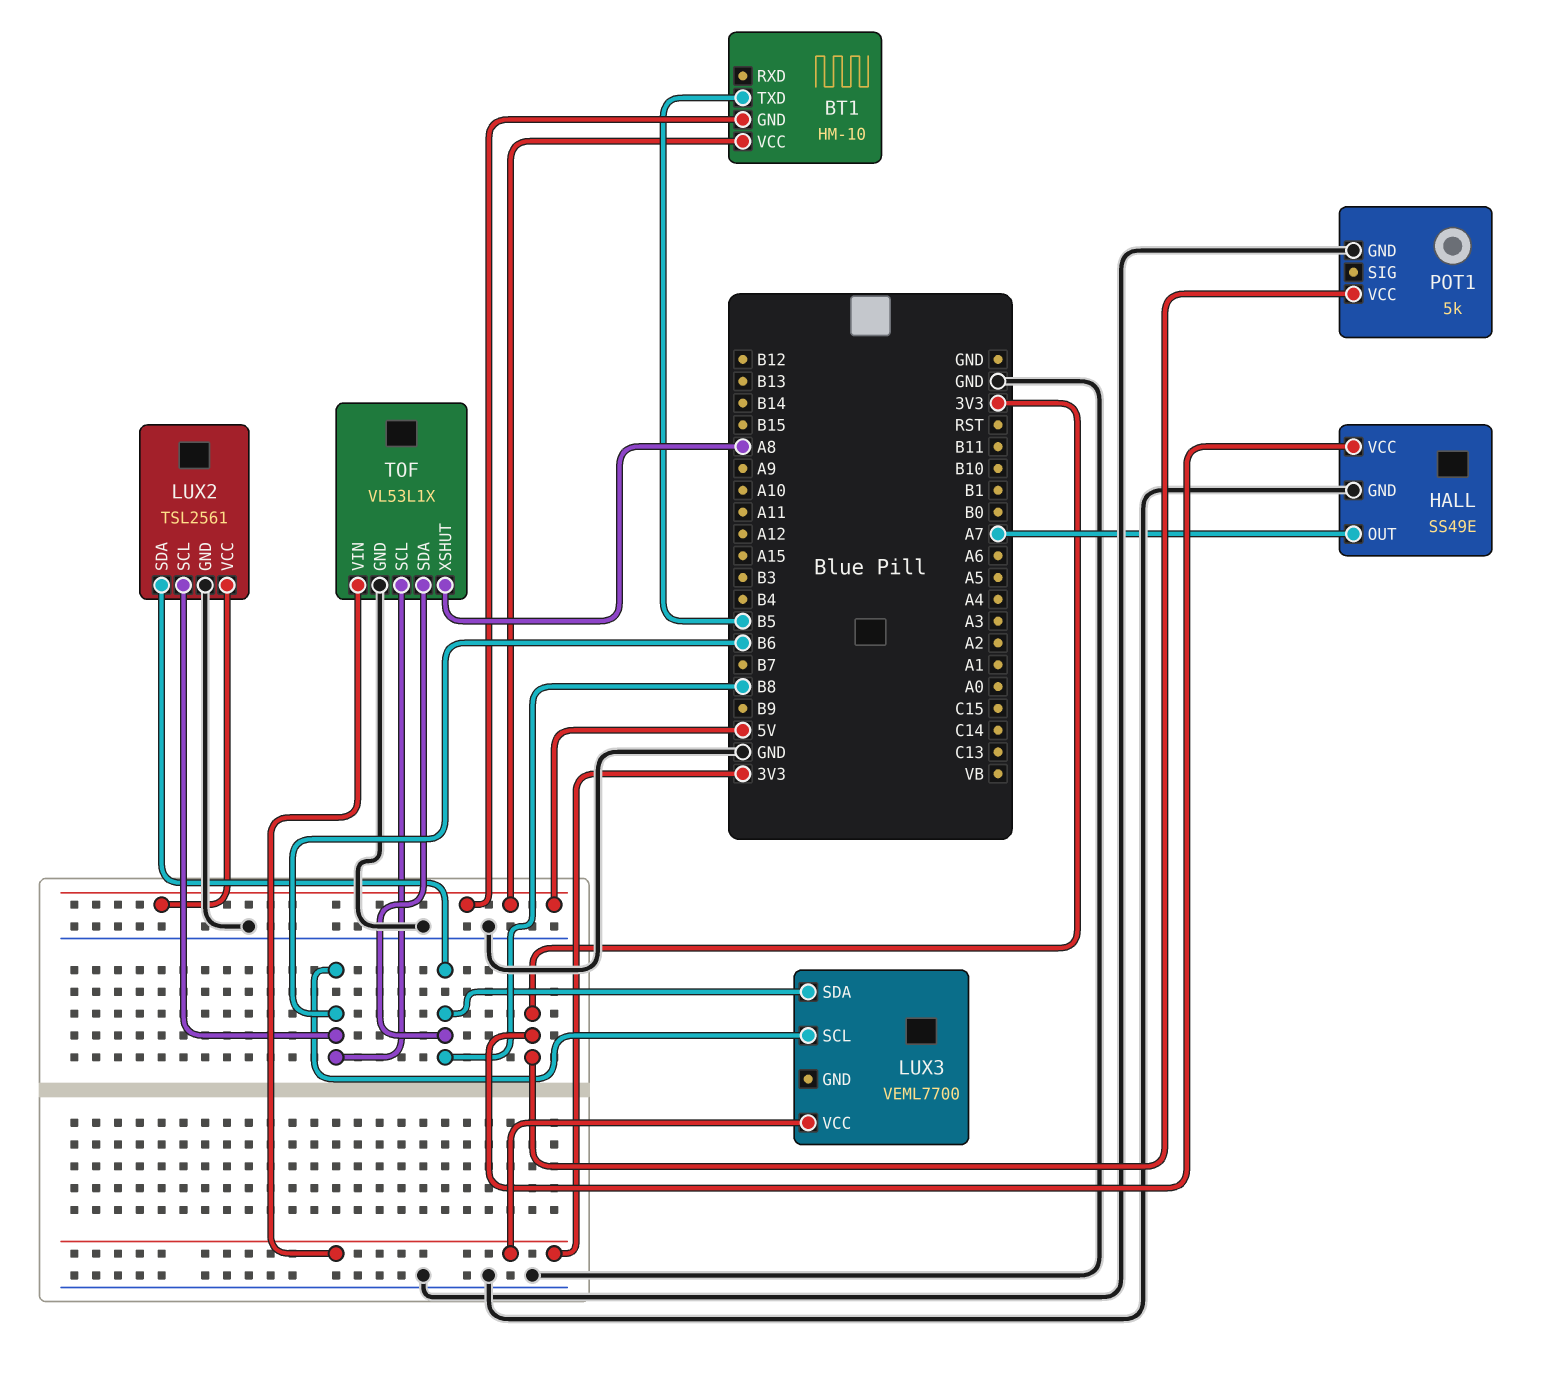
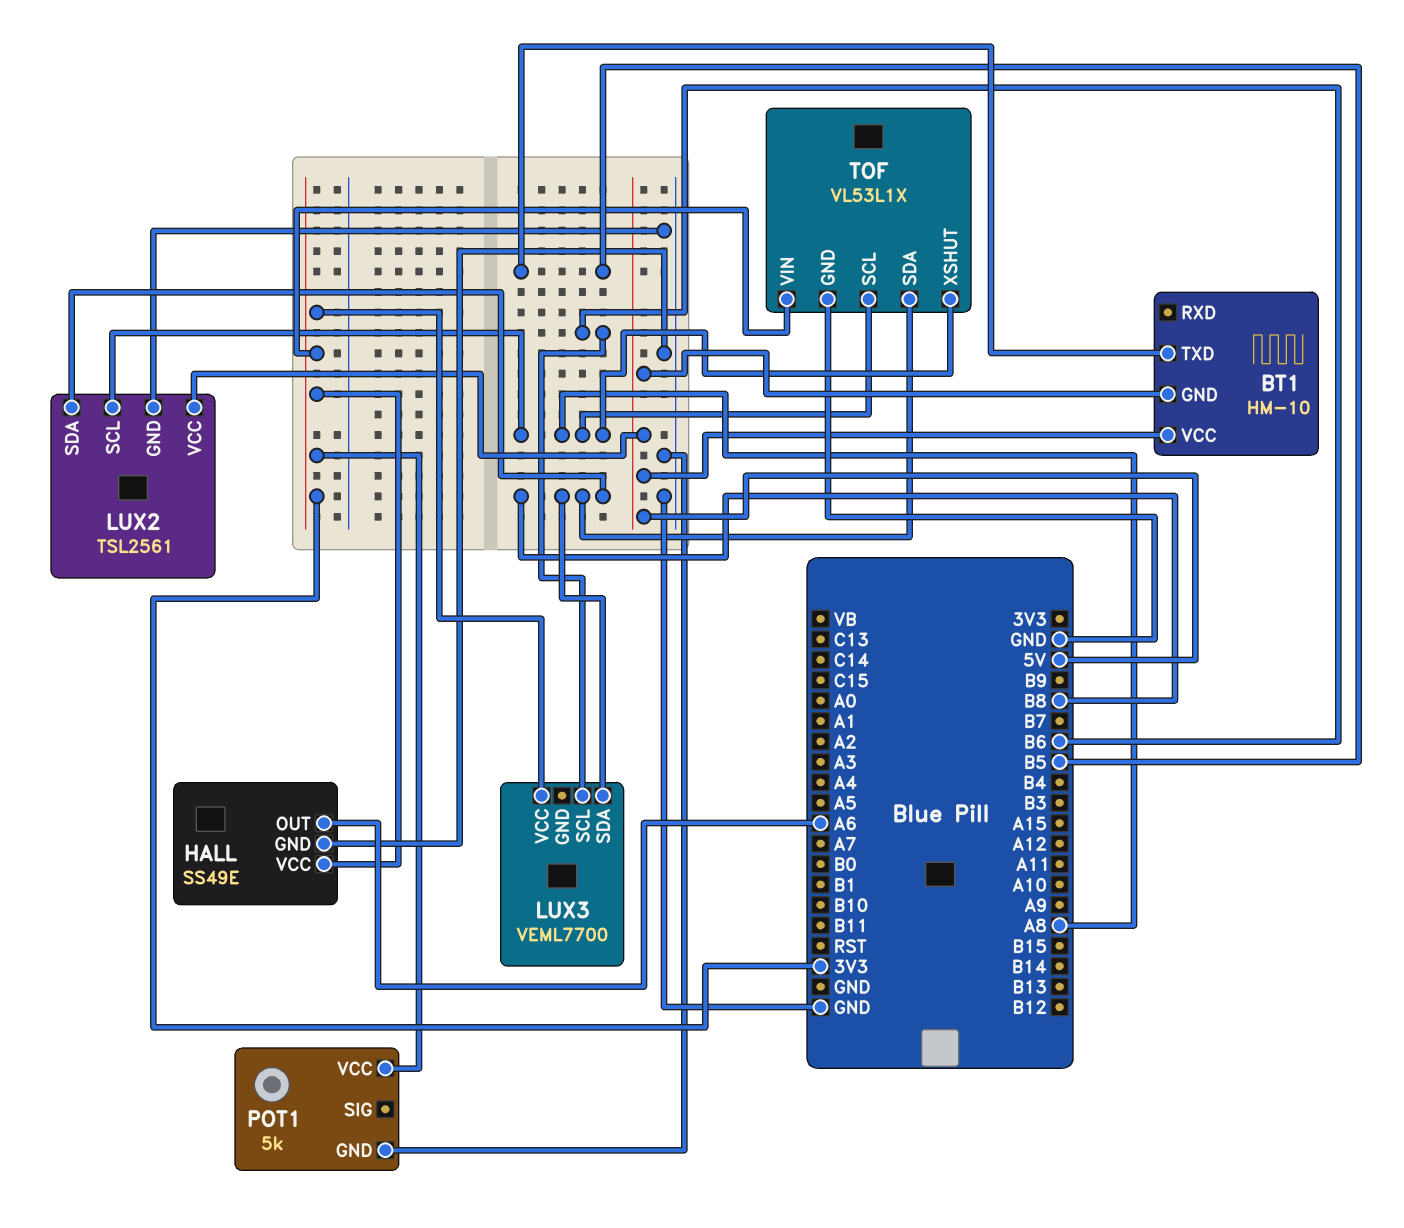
HALL pin OUT: A7 -> A6
LUX2 pin SCL: B6 -> A8
TOF pin SCL: B6 -> A8

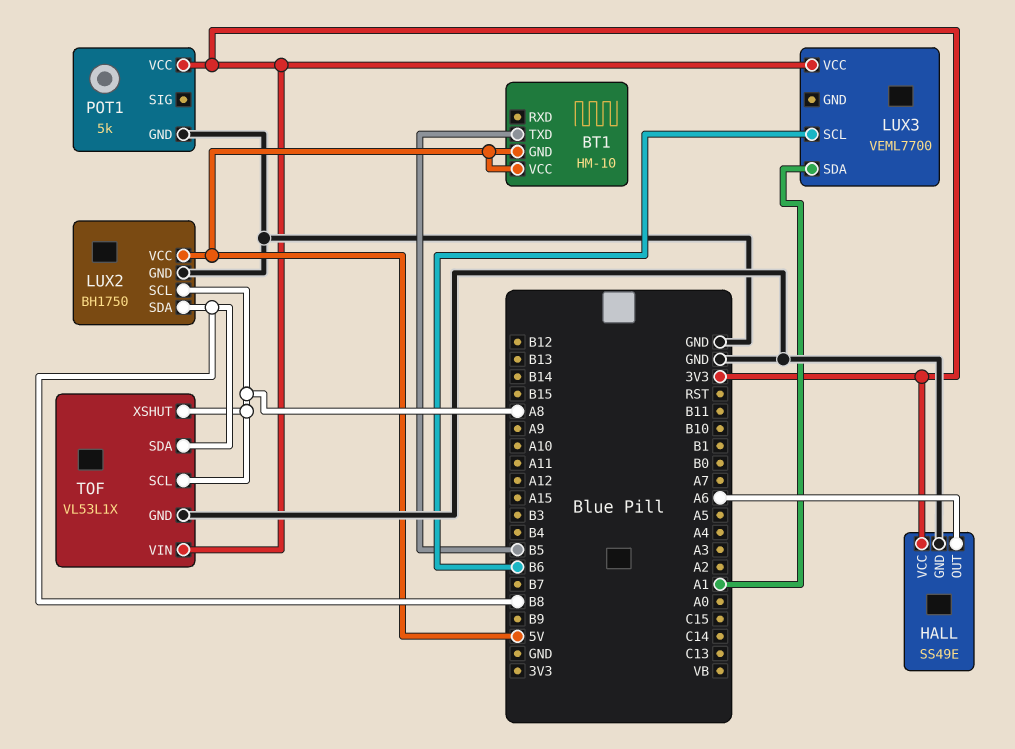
LUX2: TSL2561 -> BH1750
LUX3 pin SDA: B8 -> A1

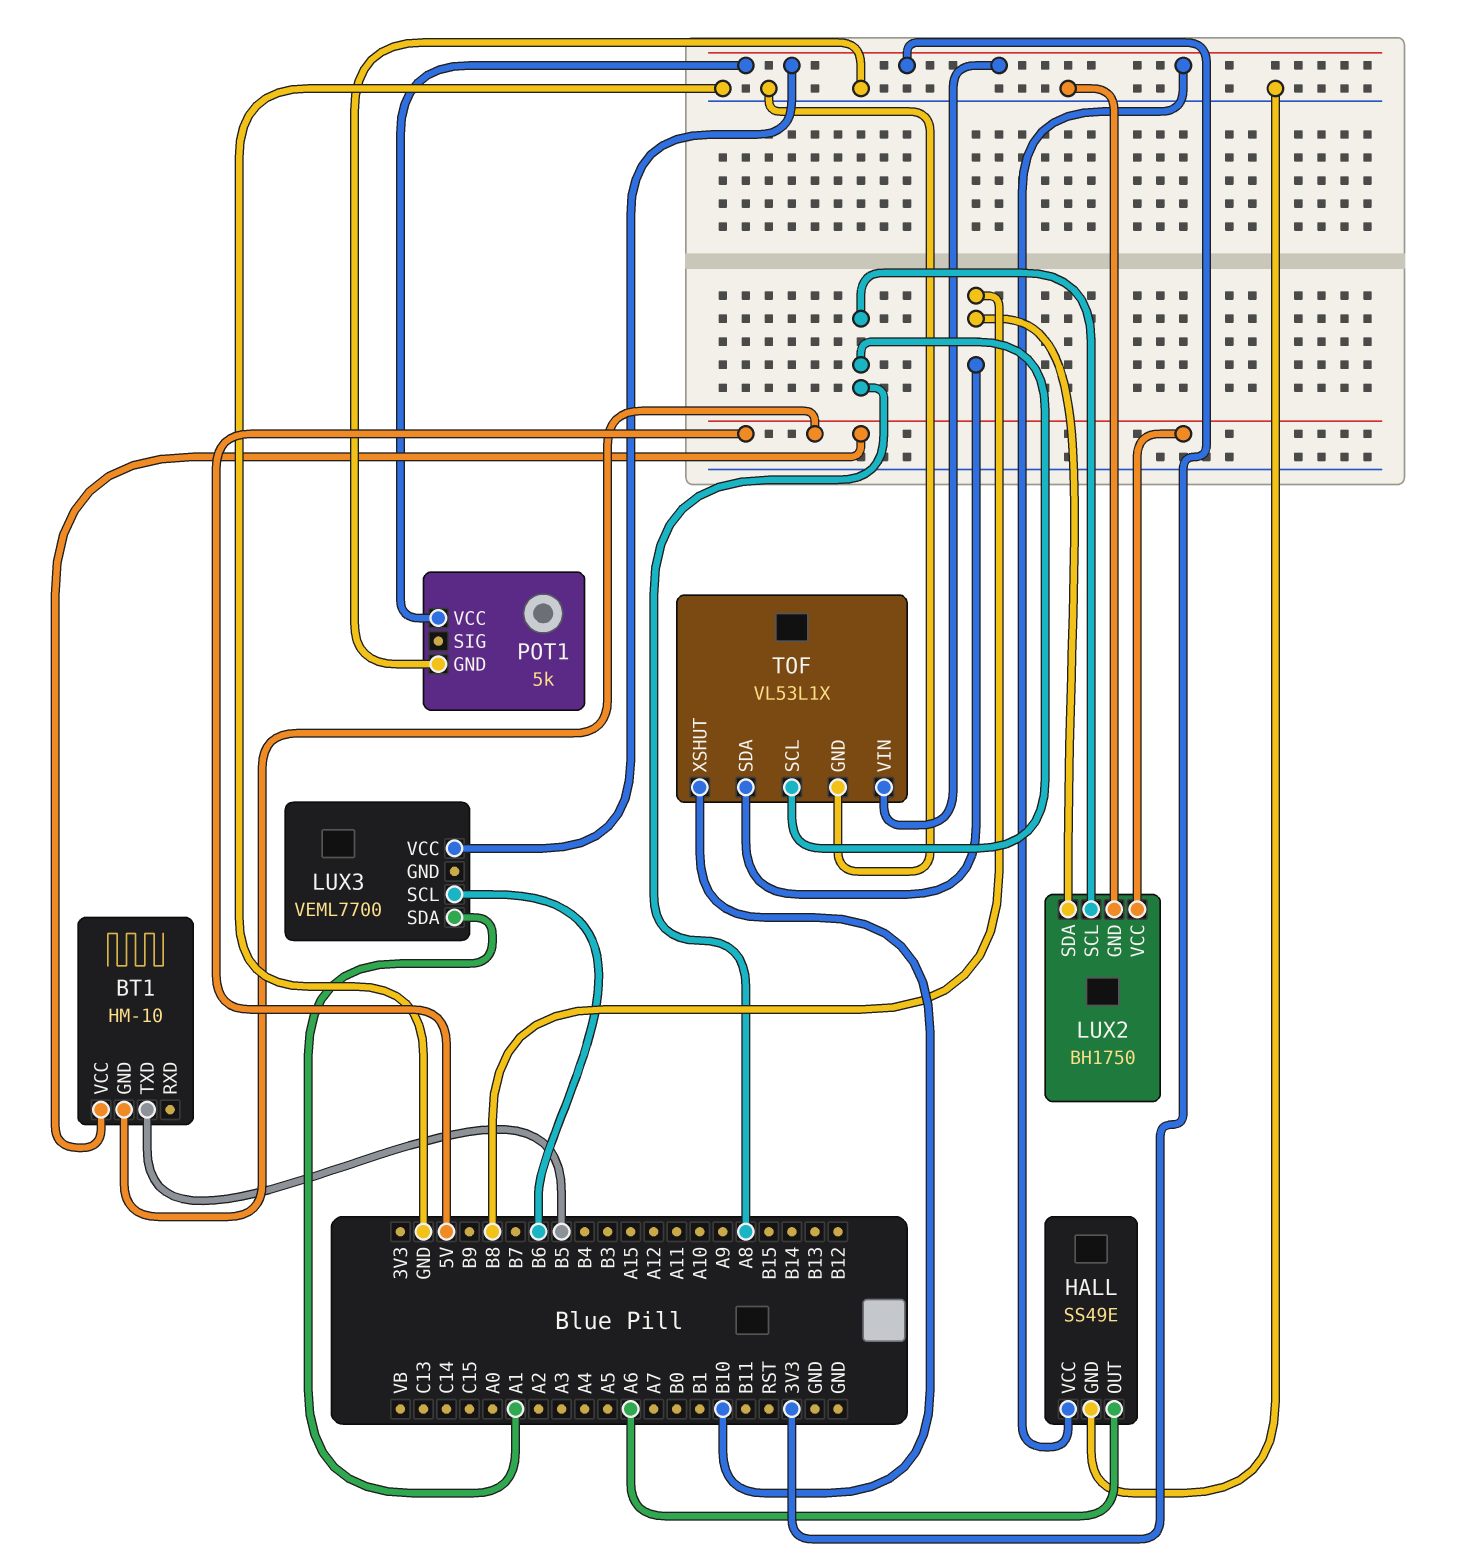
TOF pin XSHUT: A8 -> B10

